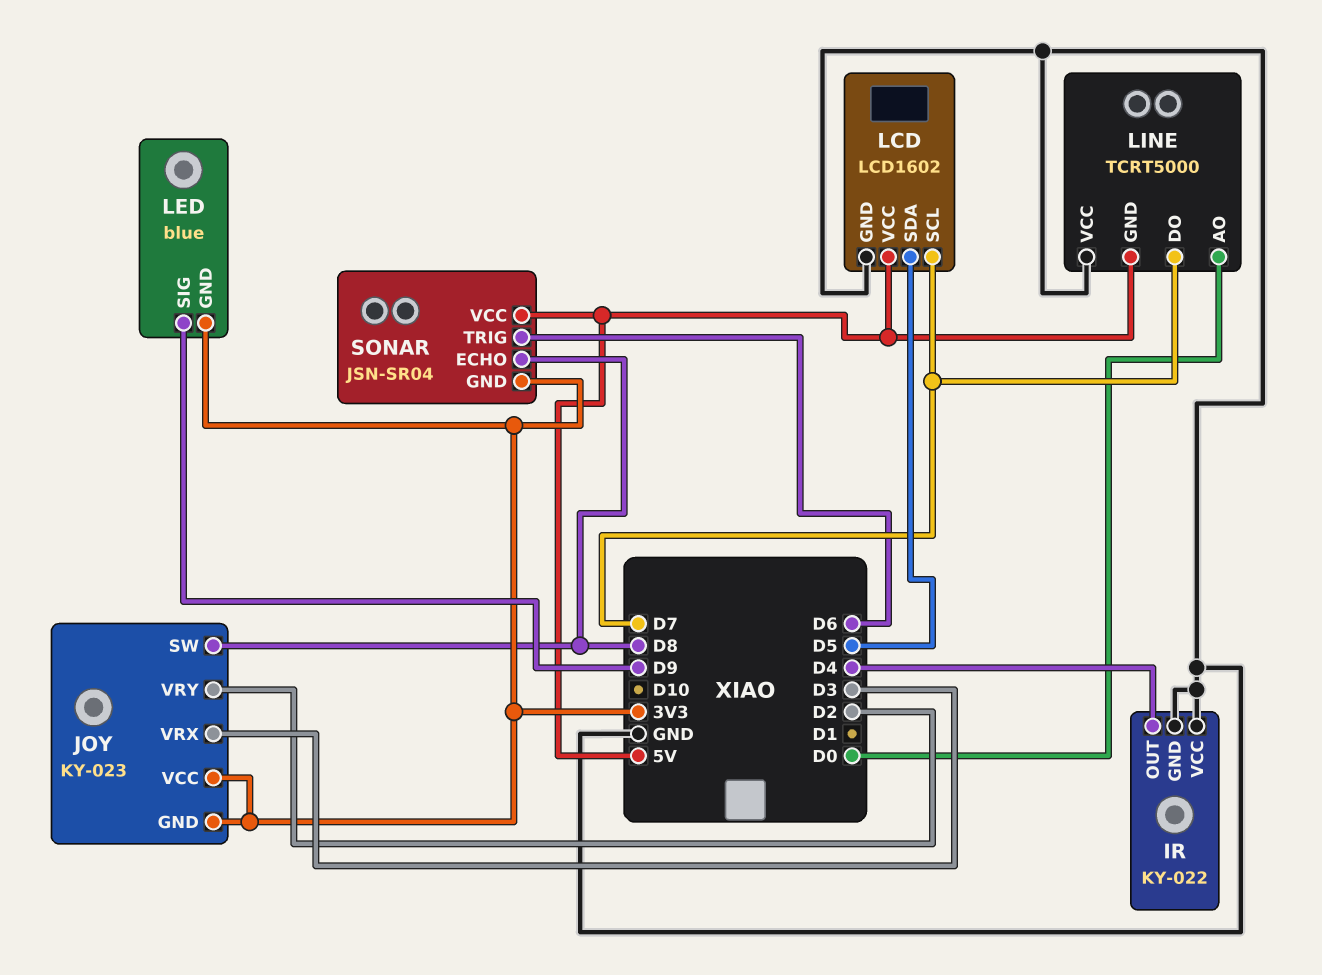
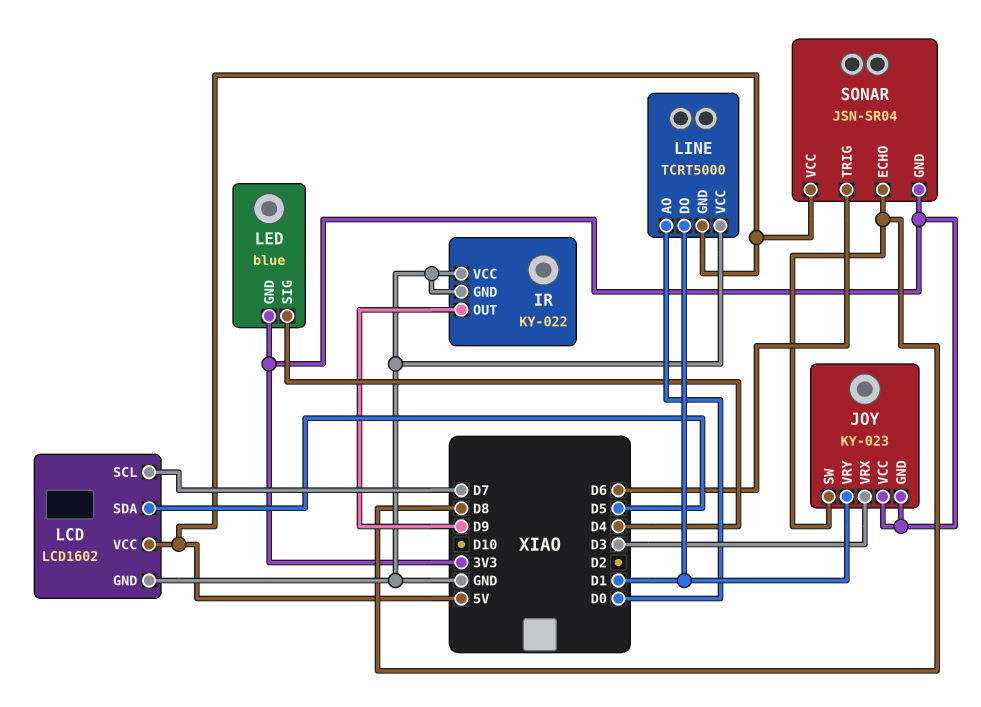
IR pin OUT: D4 -> D9
JOY pin VRY: D2 -> D1
LED pin SIG: D9 -> D4
LINE pin DO: D7 -> D1

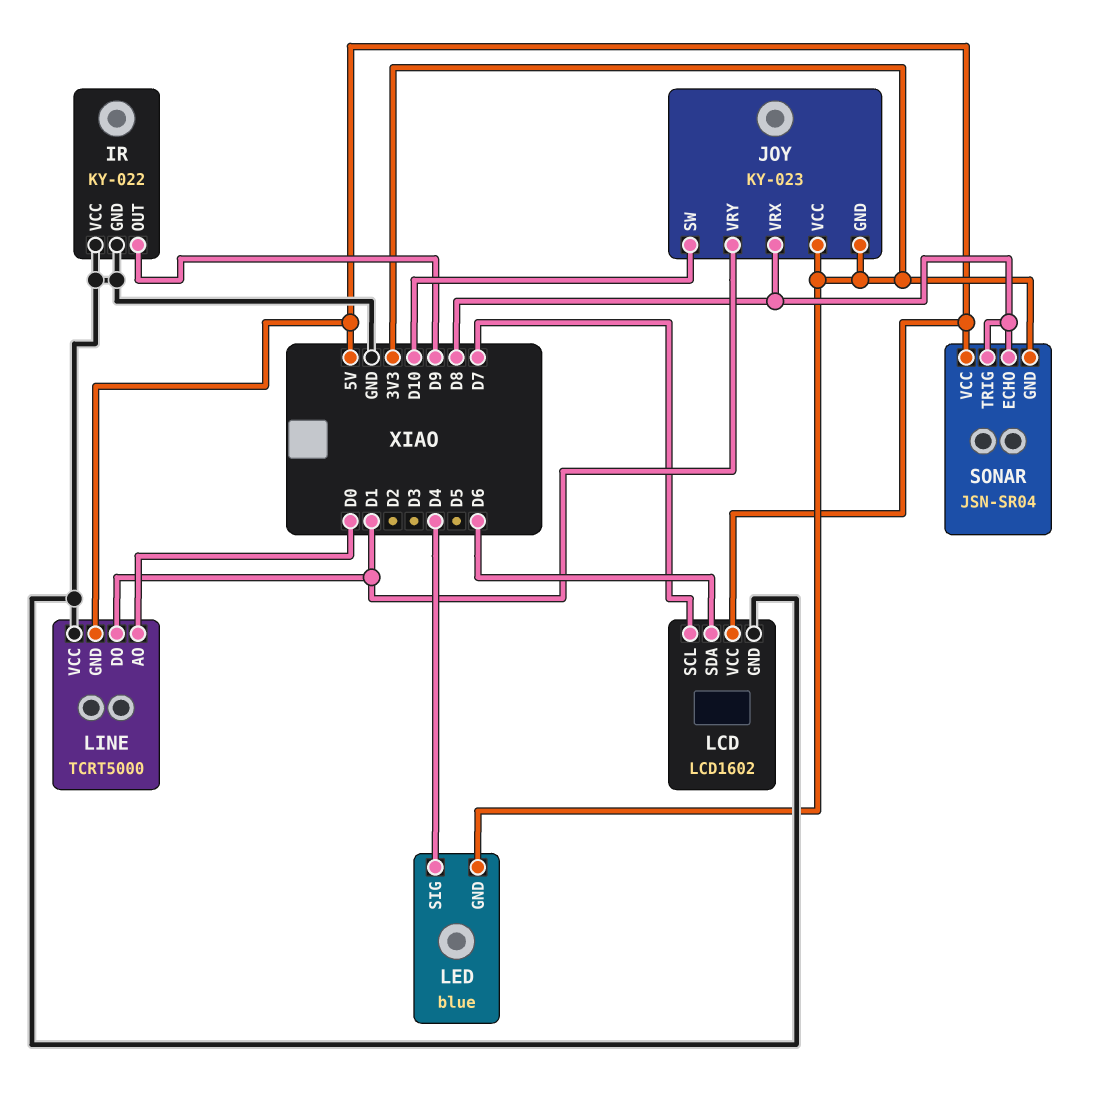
JOY pin SW: D8 -> D10
JOY pin VRX: D3 -> D8
LCD pin SDA: D5 -> D6
SONAR pin TRIG: D6 -> D8

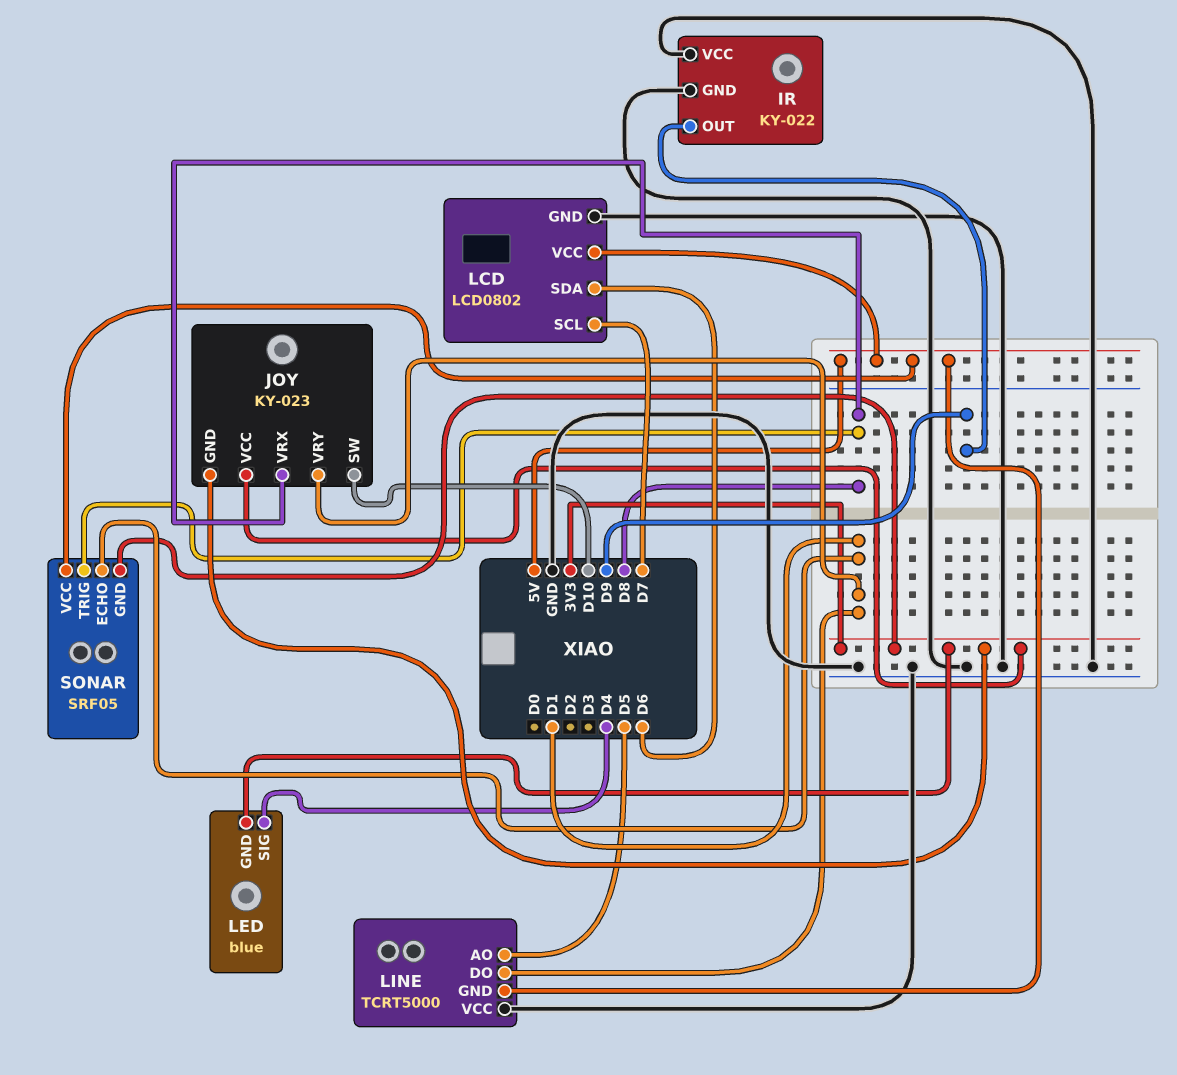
LCD: LCD1602 -> LCD0802
LINE pin AO: D0 -> D5
SONAR: JSN-SR04 -> SRF05
SONAR pin ECHO: D8 -> D1

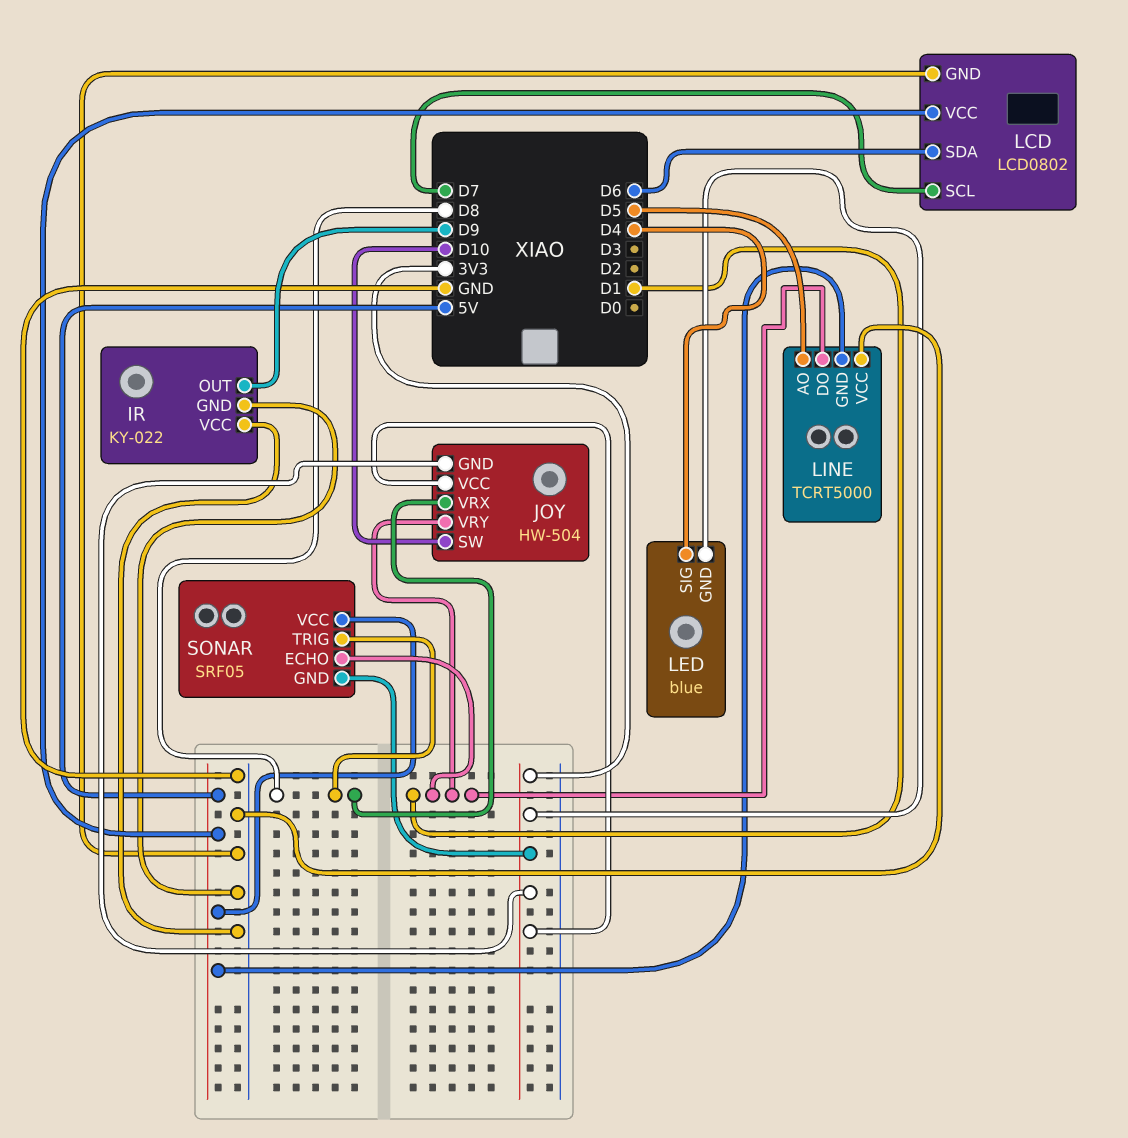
JOY: KY-023 -> HW-504

